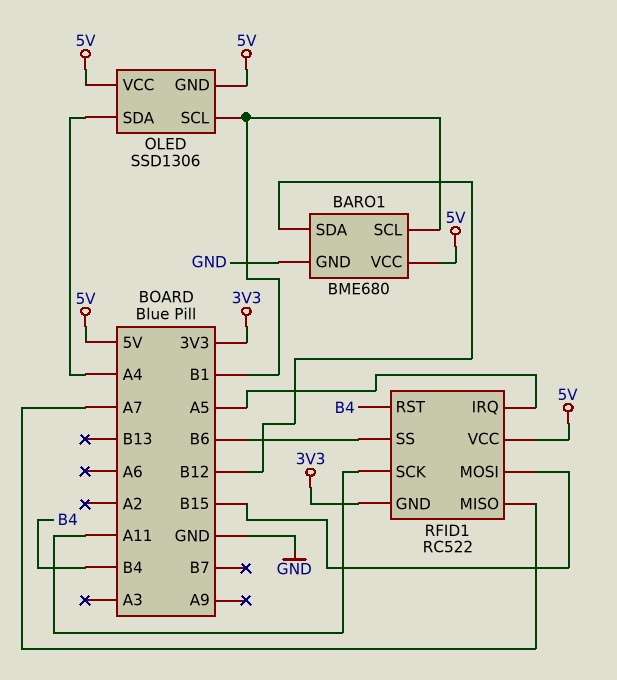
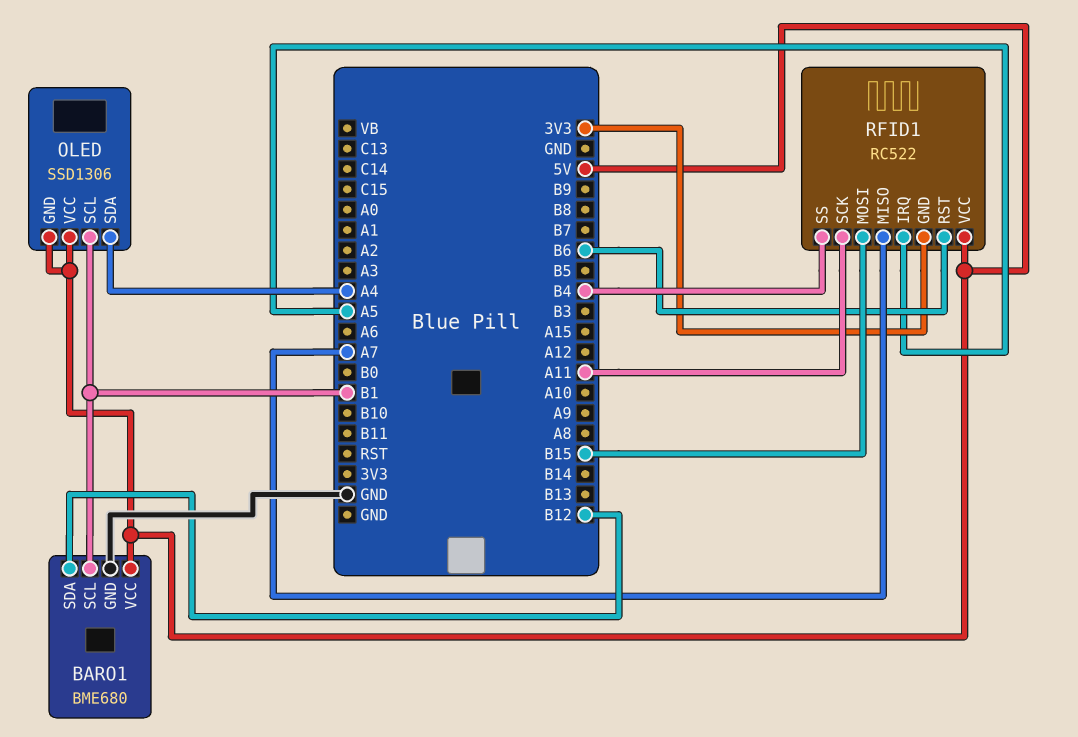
RFID1 pin RST: B4 -> B6
RFID1 pin SS: B6 -> B4

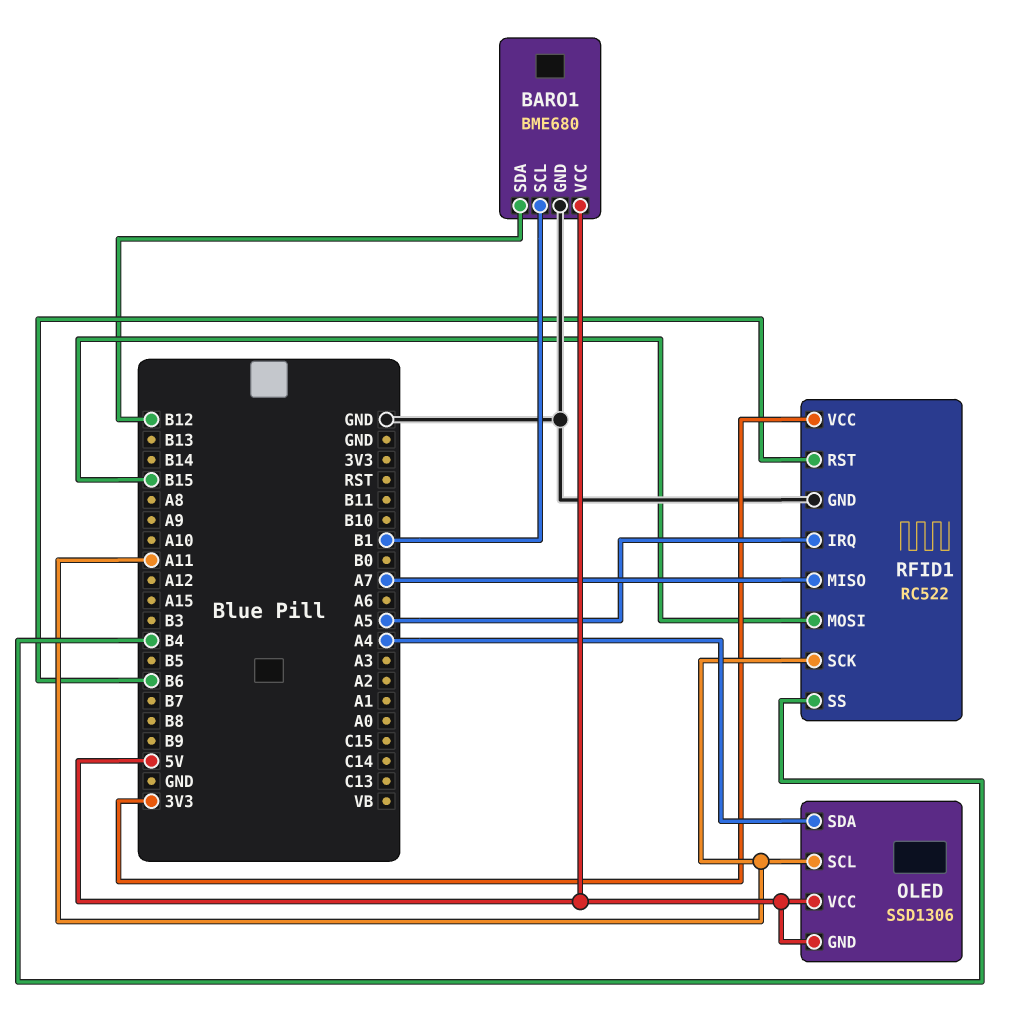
OLED pin SCL: B1 -> A11
RFID1 pin GND: 3V3 -> GND
RFID1 pin VCC: 5V -> 3V3

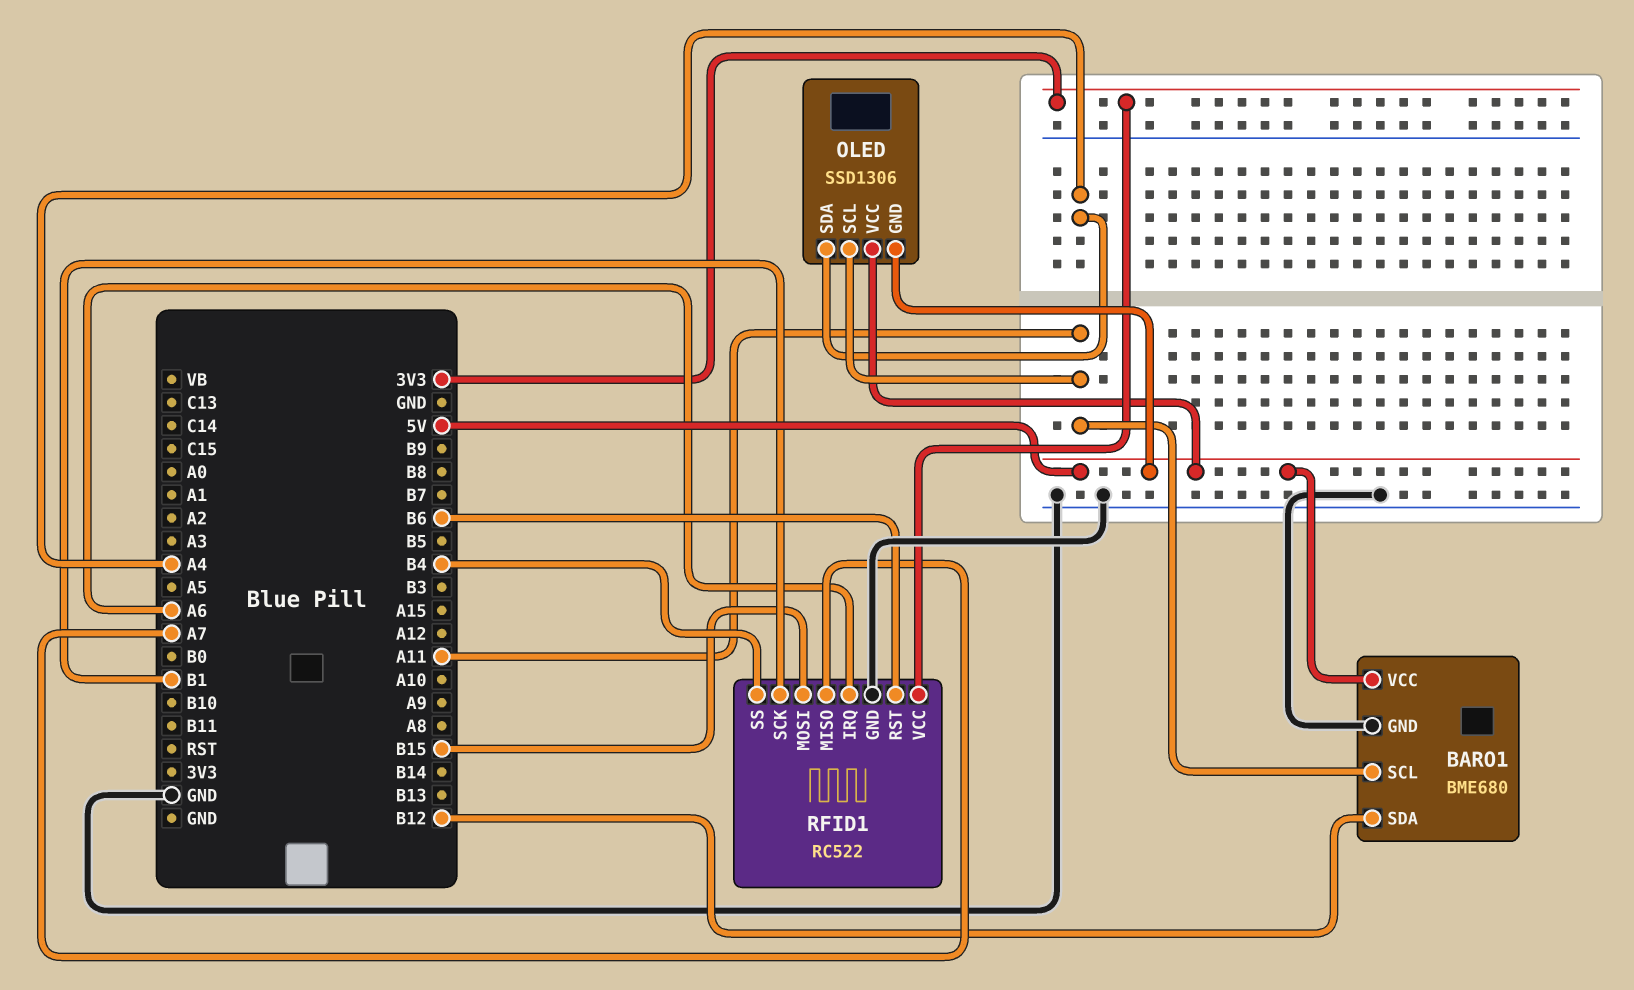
BARO1 pin SCL: B1 -> A11
RFID1 pin IRQ: A5 -> A6
RFID1 pin SCK: A11 -> B1

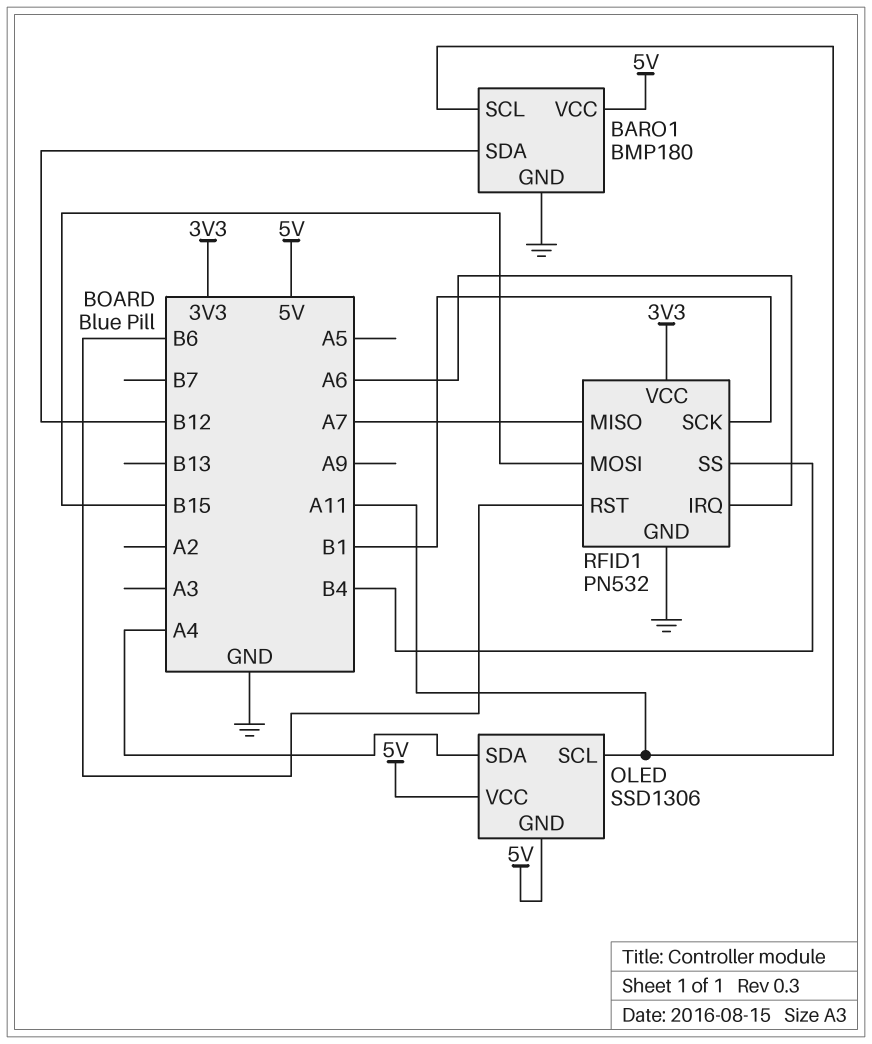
BARO1: BME680 -> BMP180
RFID1: RC522 -> PN532

